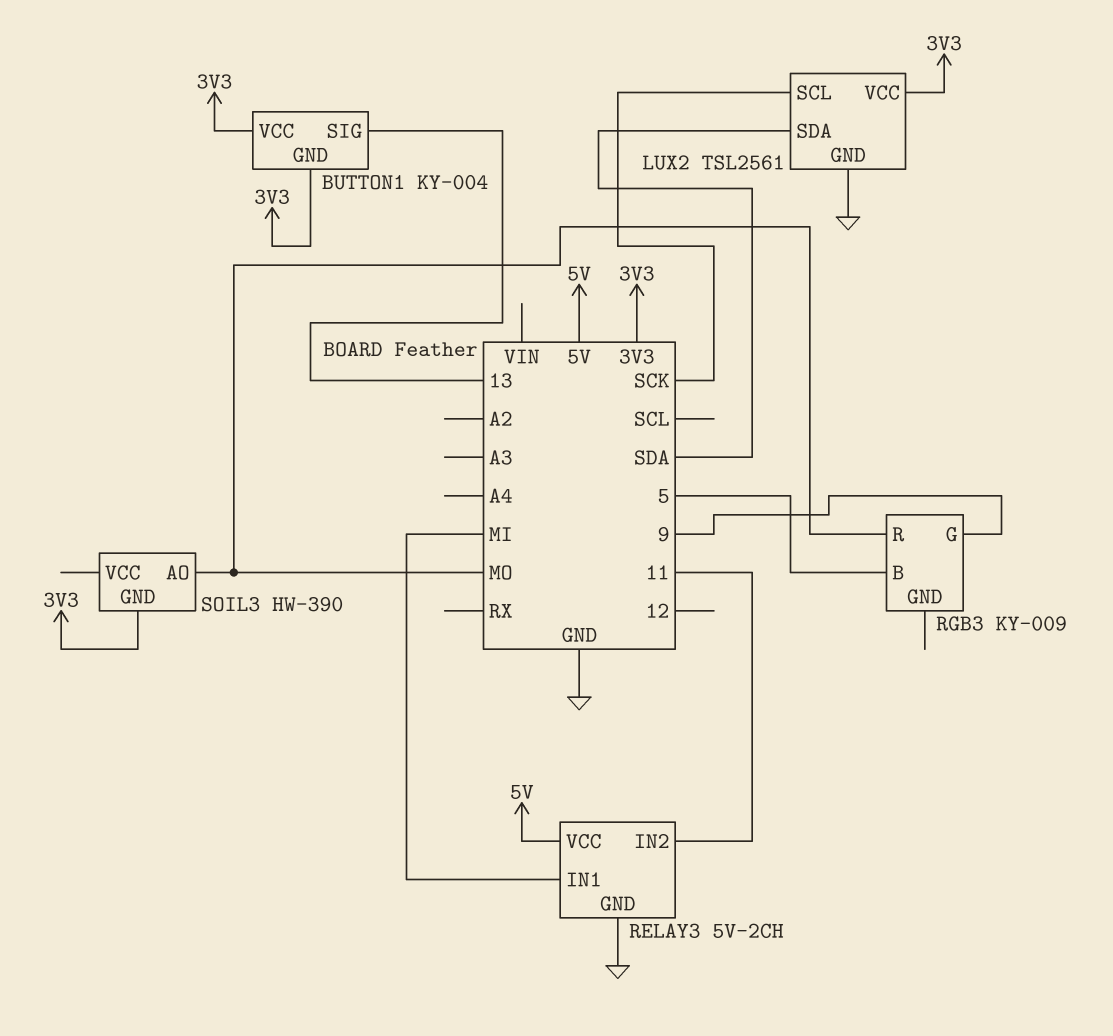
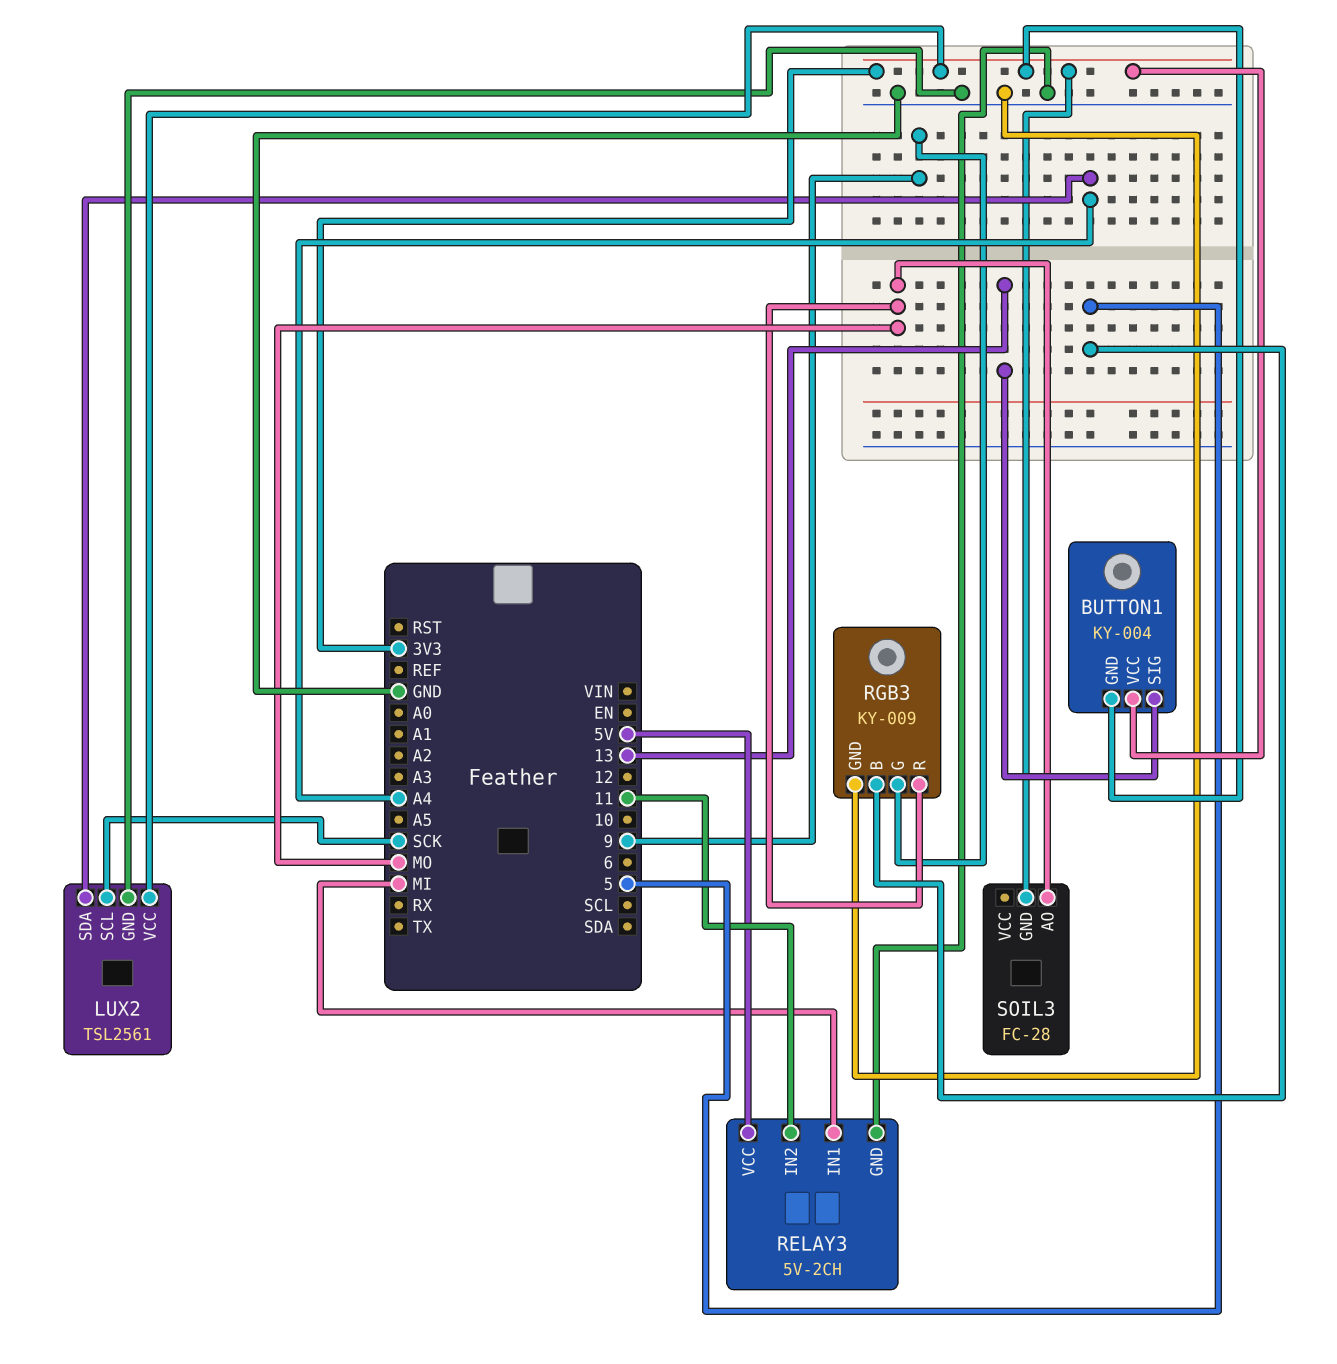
LUX2 pin SDA: SDA -> A4
RGB3 pin GND: none -> GND
SOIL3: HW-390 -> FC-28

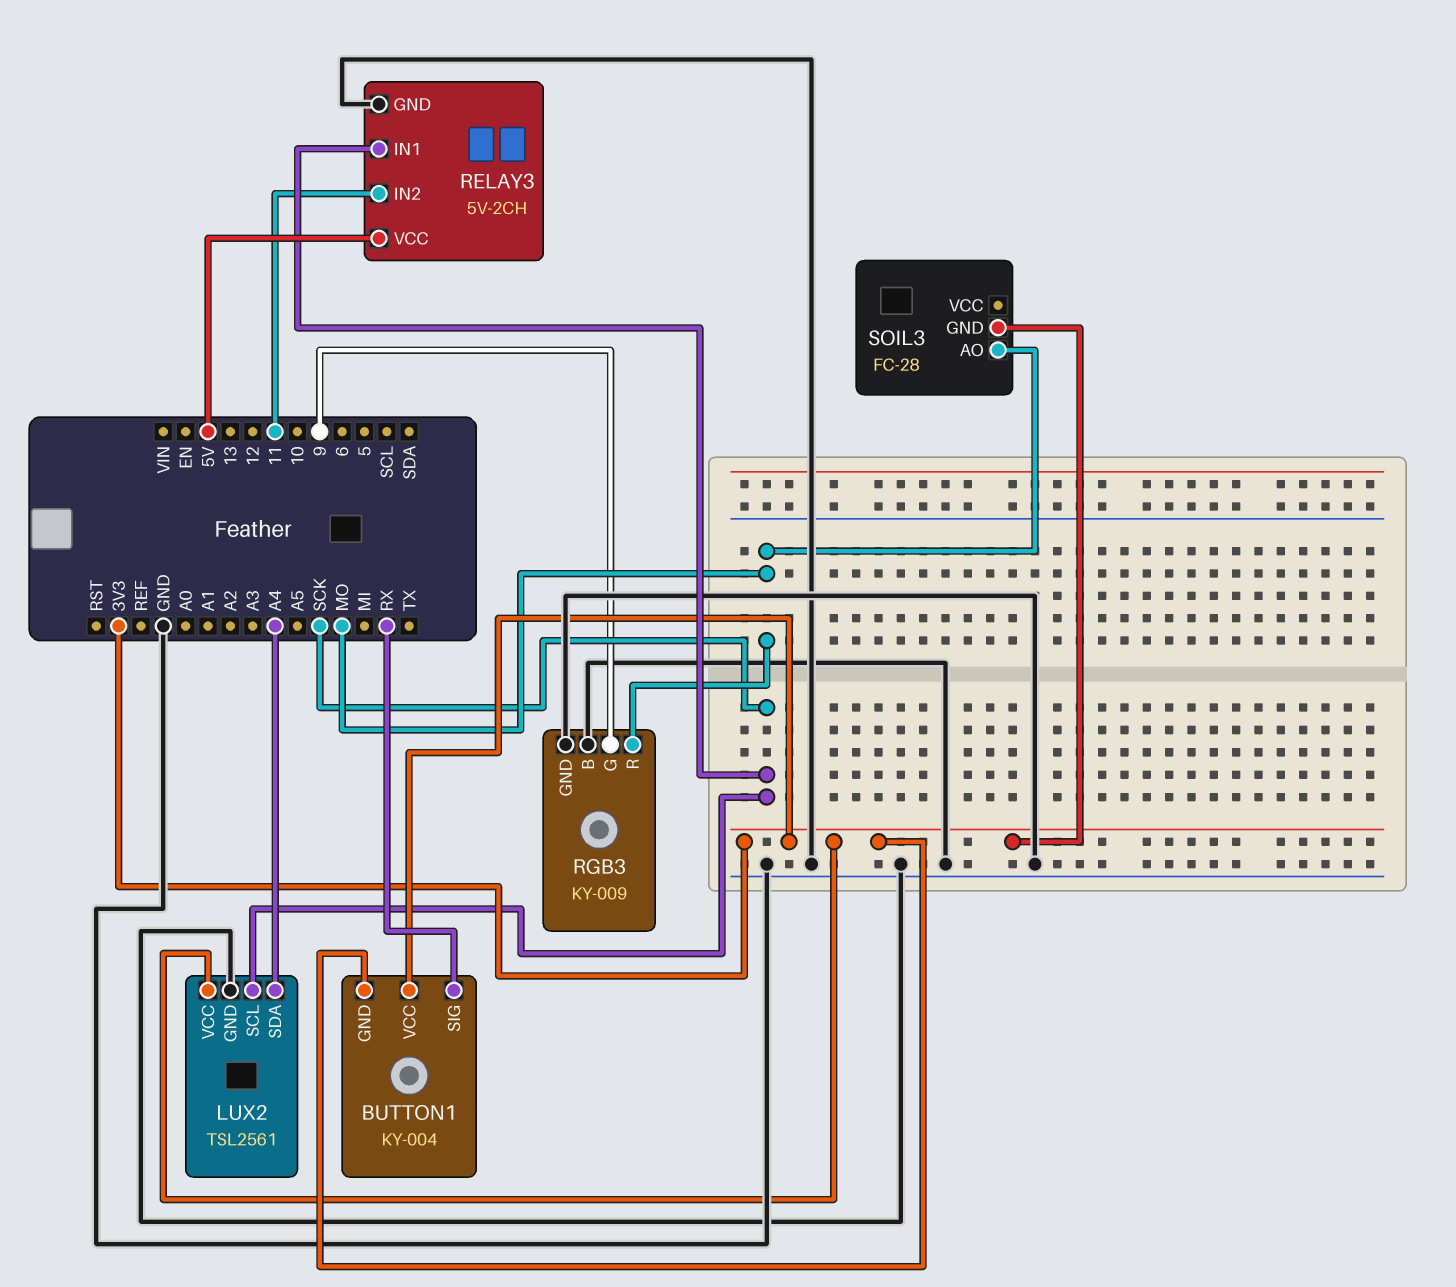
BUTTON1 pin SIG: 13 -> RX
RELAY3 pin IN1: MI -> SCK
RGB3 pin B: 5 -> GND

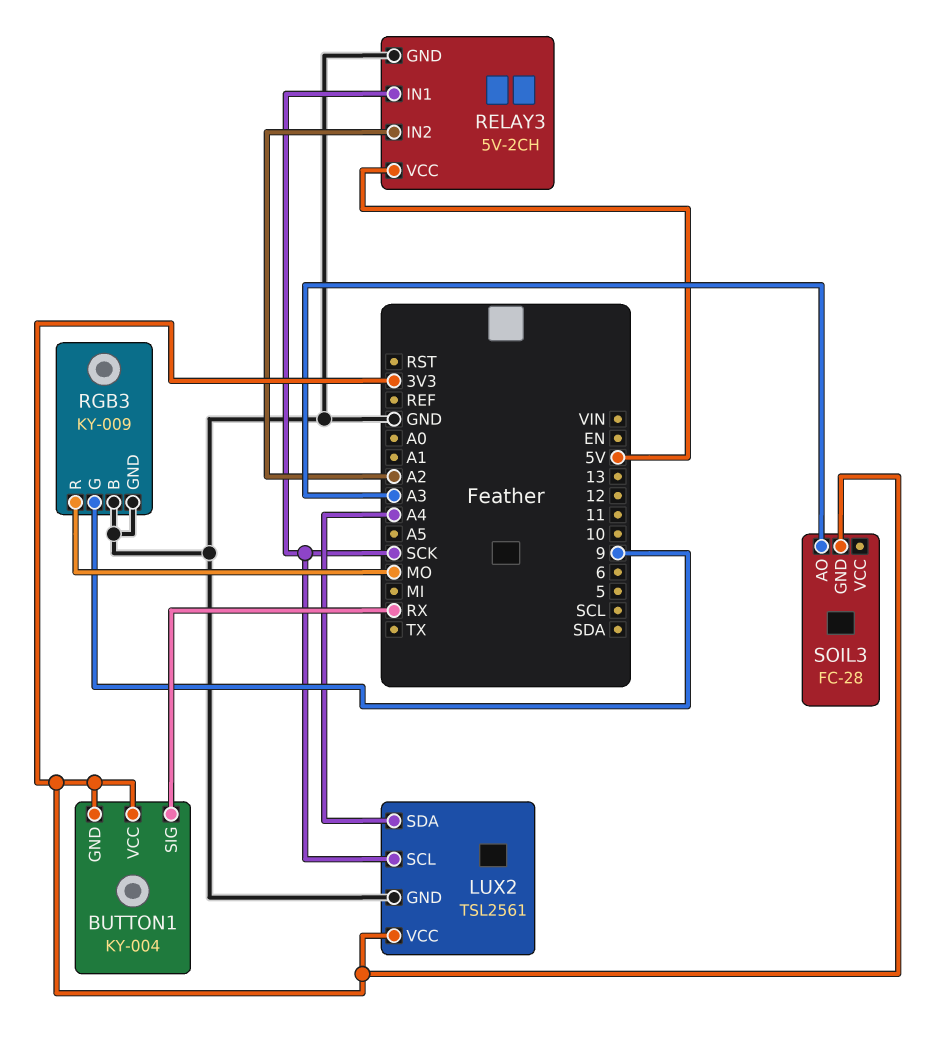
RELAY3 pin IN2: 11 -> A2
SOIL3 pin AO: MO -> A3

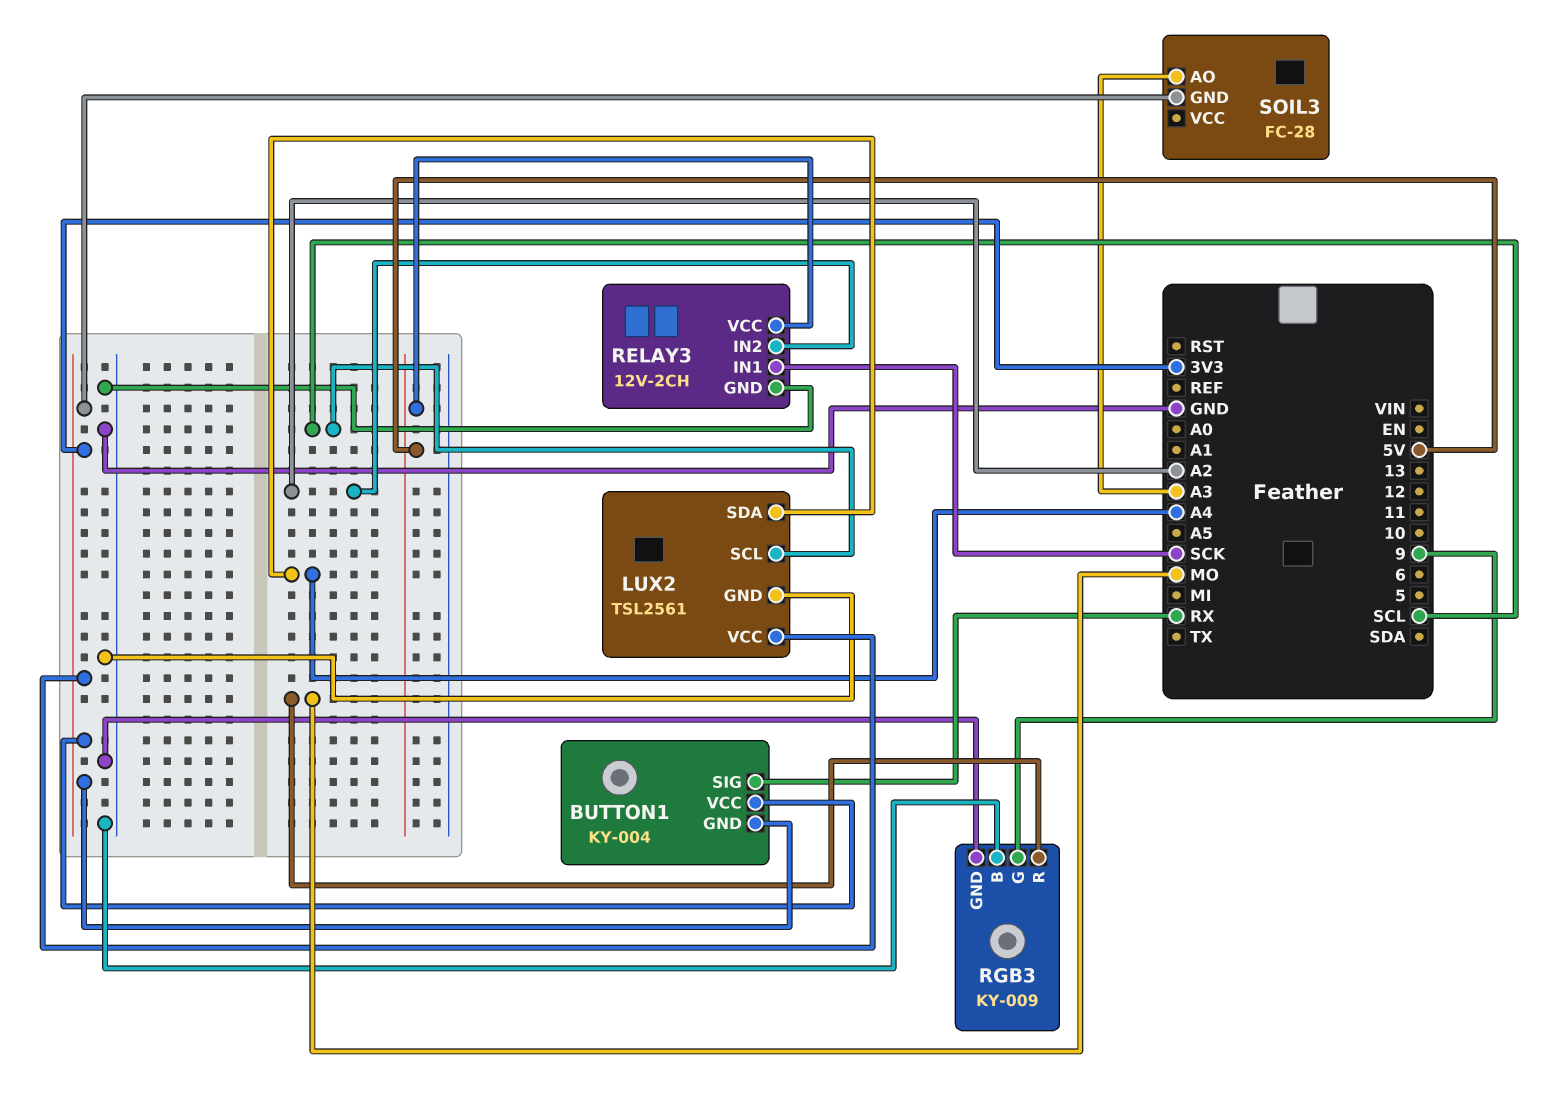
LUX2 pin SCL: SCK -> SCL
RELAY3: 5V-2CH -> 12V-2CH

